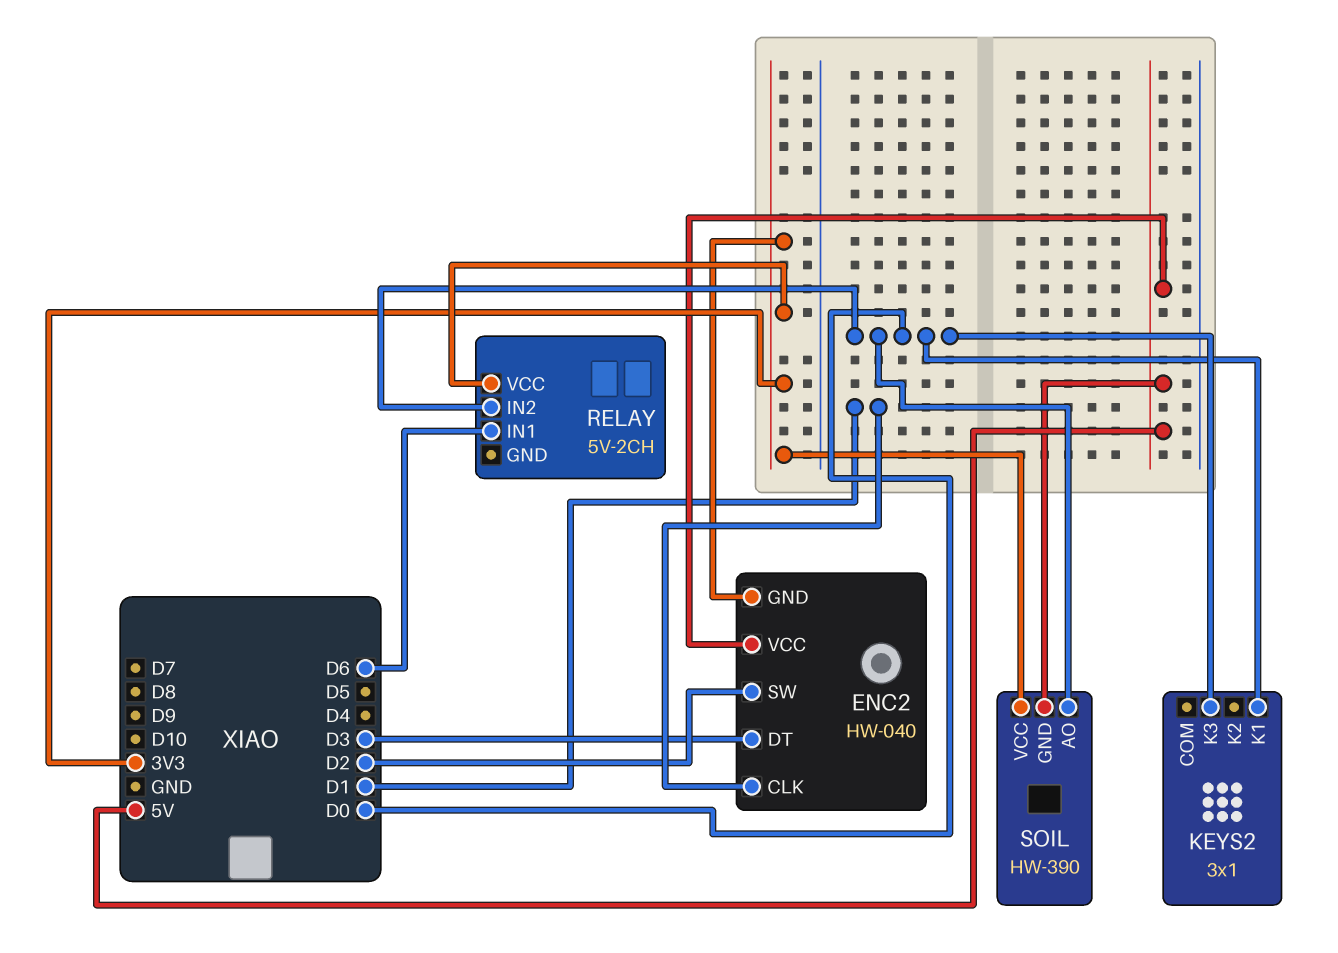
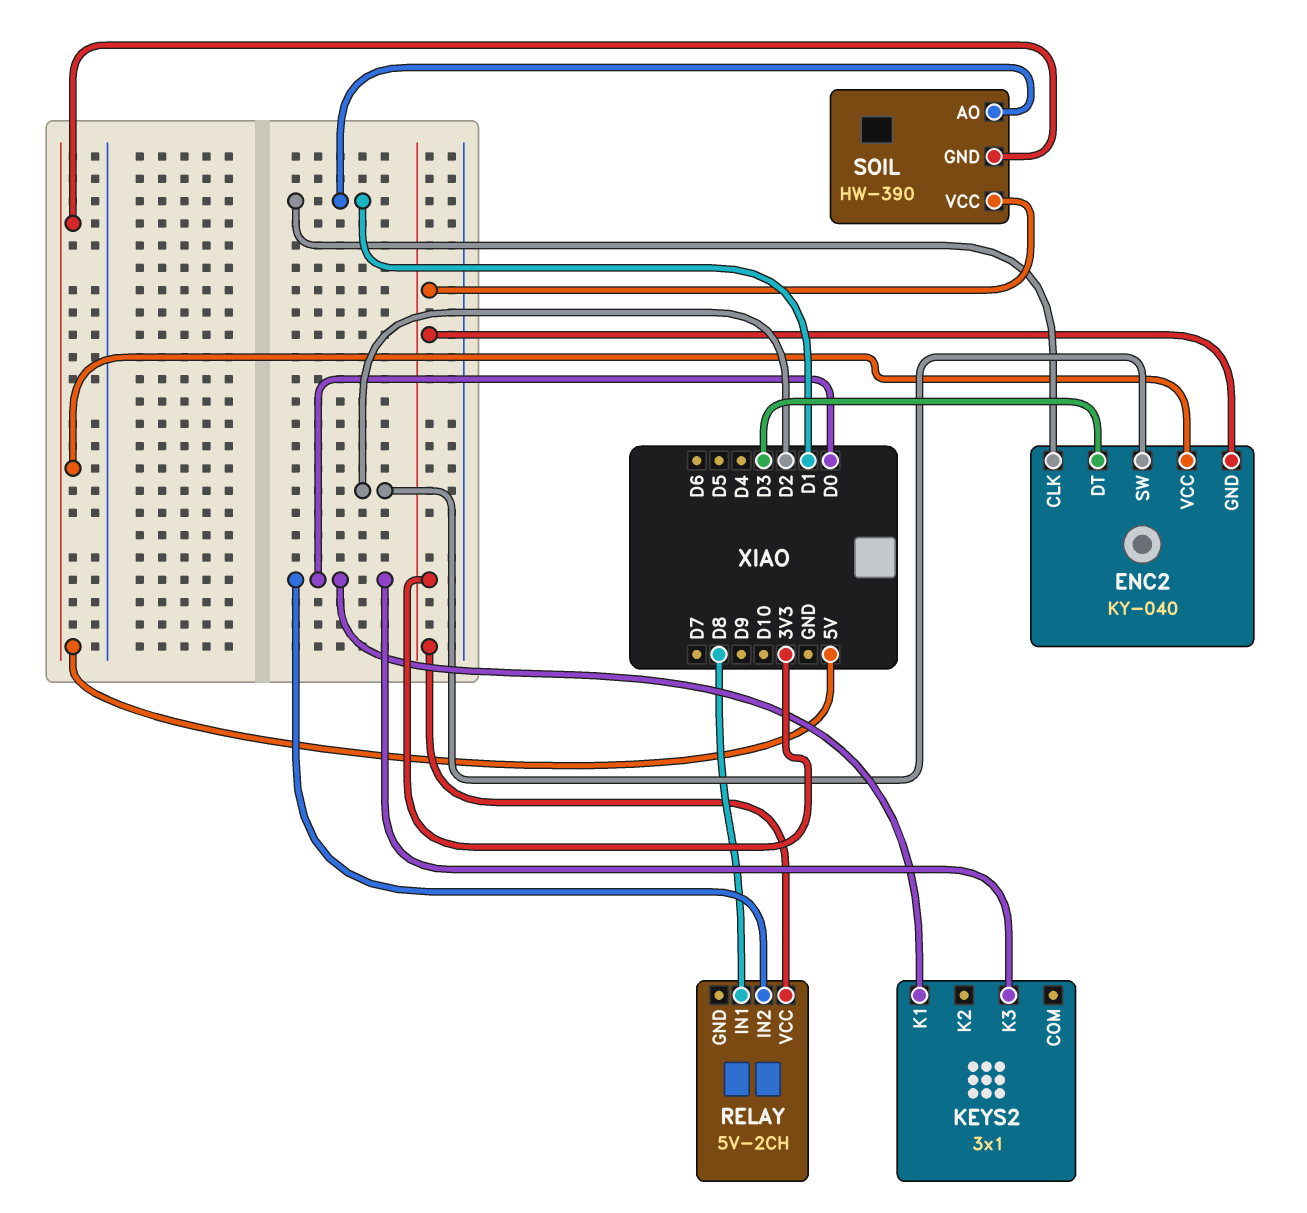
ENC2: HW-040 -> KY-040
RELAY pin IN1: D6 -> D8
SOIL pin AO: D0 -> D1

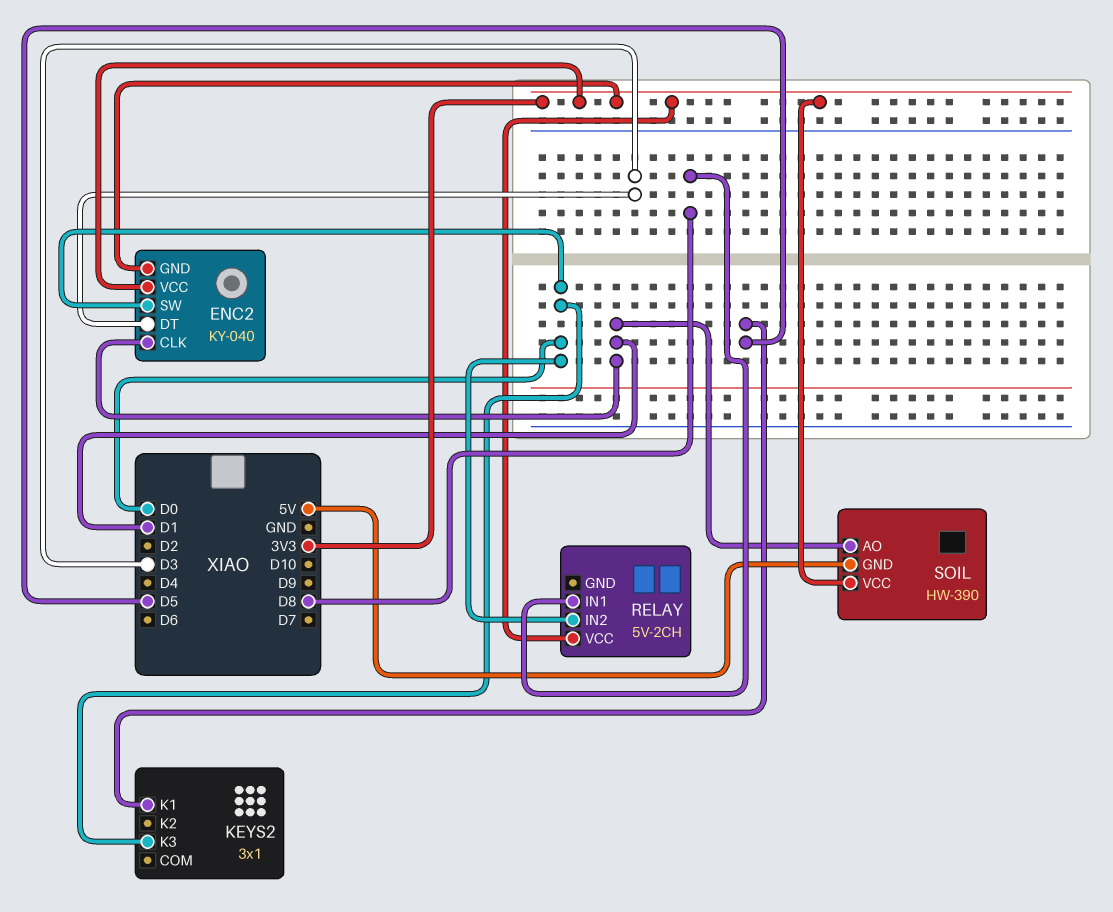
ENC2 pin SW: D2 -> D0
ENC2 pin VCC: 5V -> 3V3
KEYS2 pin K1: D0 -> D5

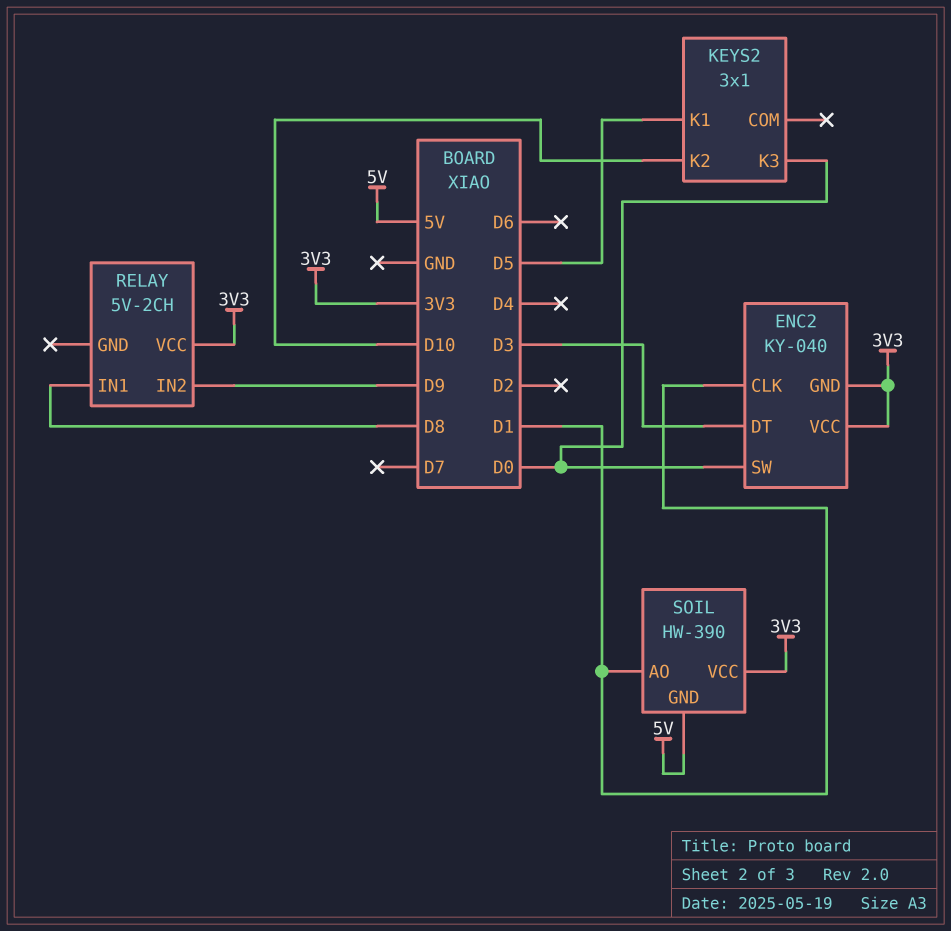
KEYS2 pin K2: none -> D10
RELAY pin IN2: D0 -> D9

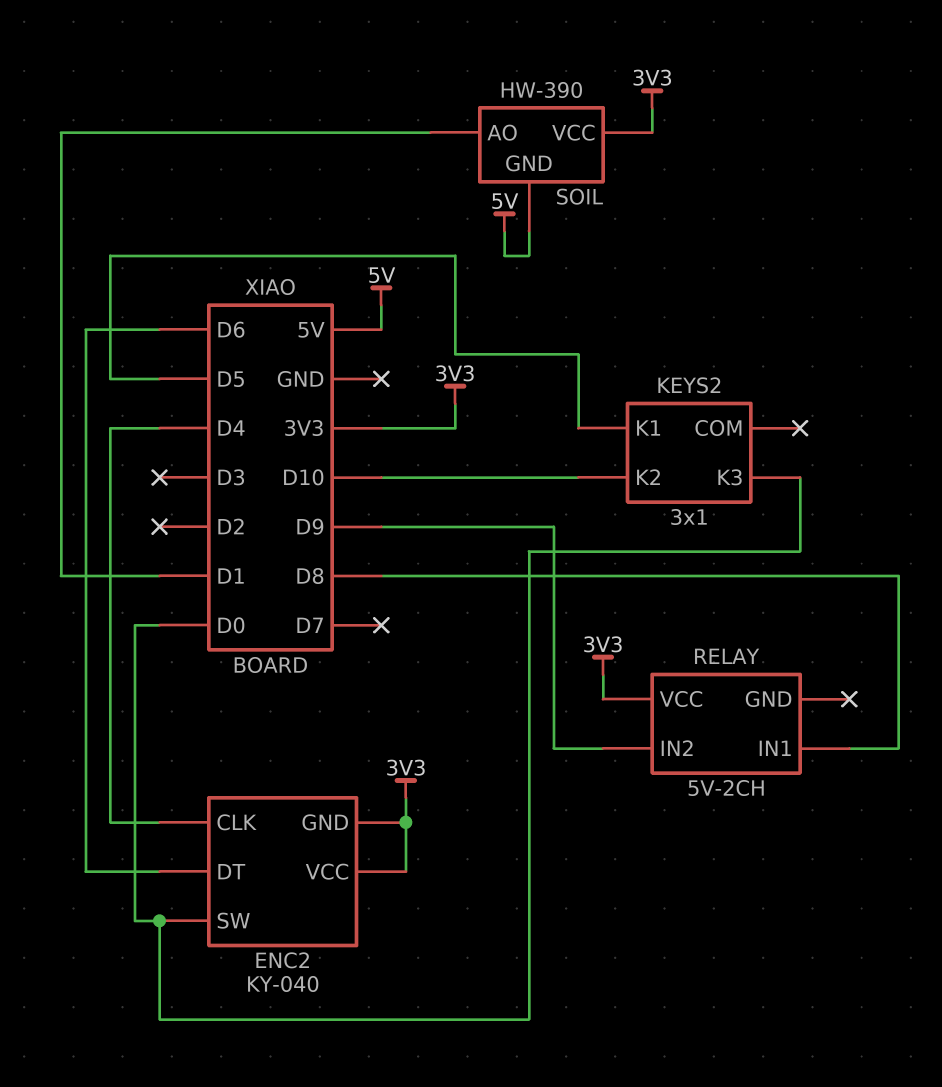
ENC2 pin CLK: D1 -> D4
ENC2 pin DT: D3 -> D6

